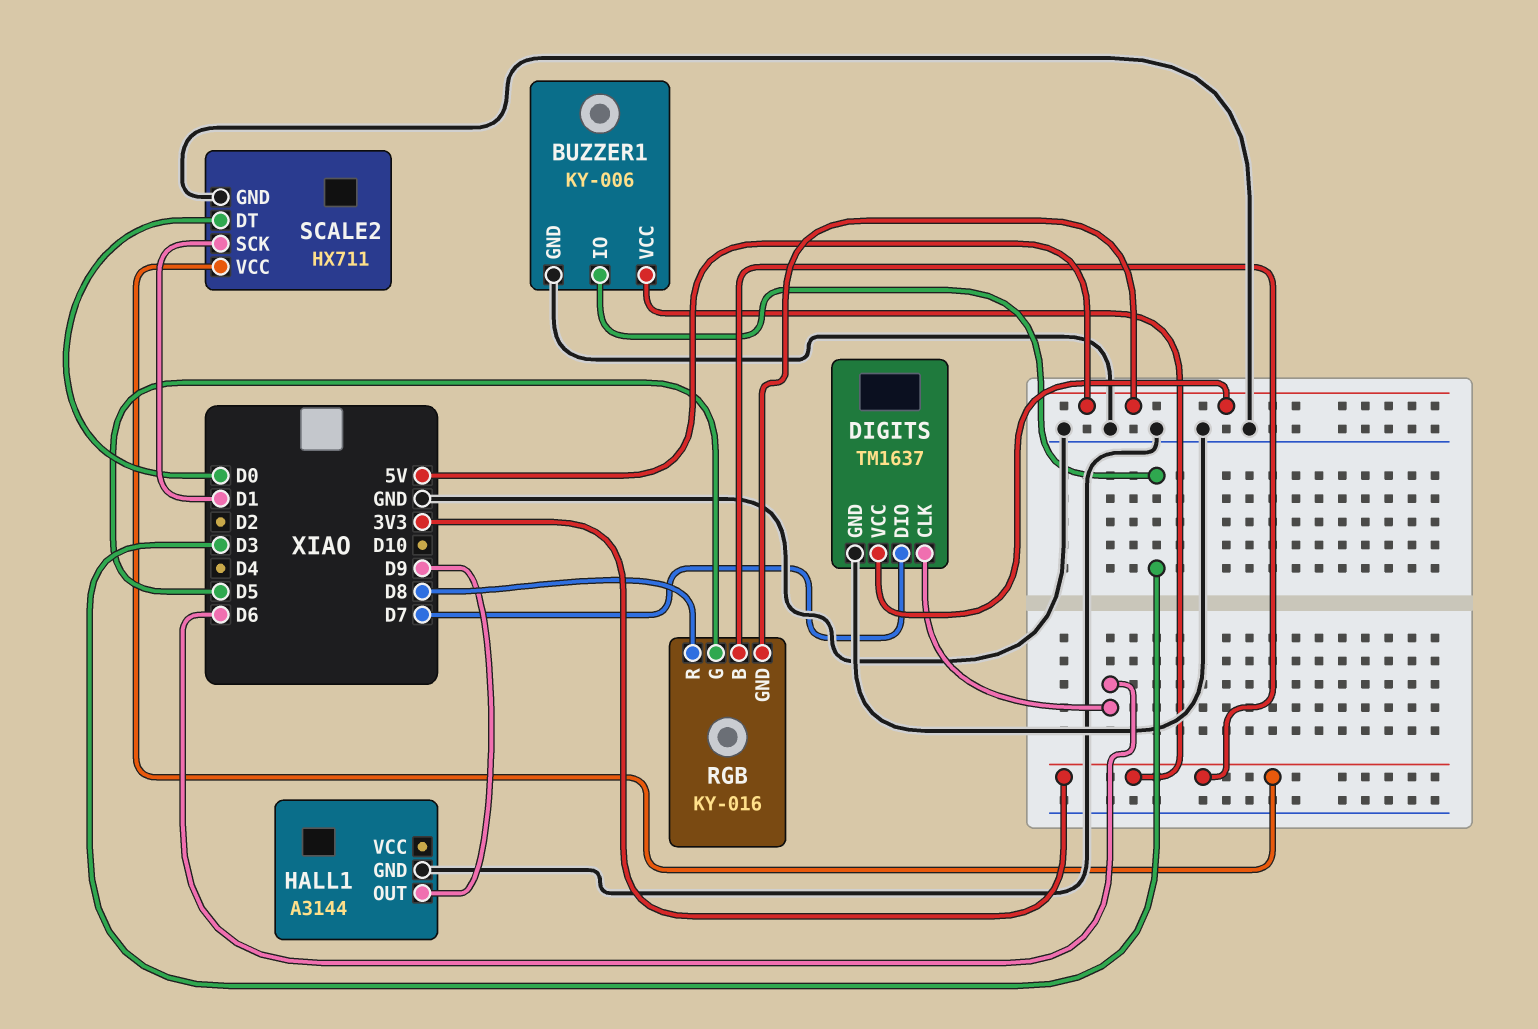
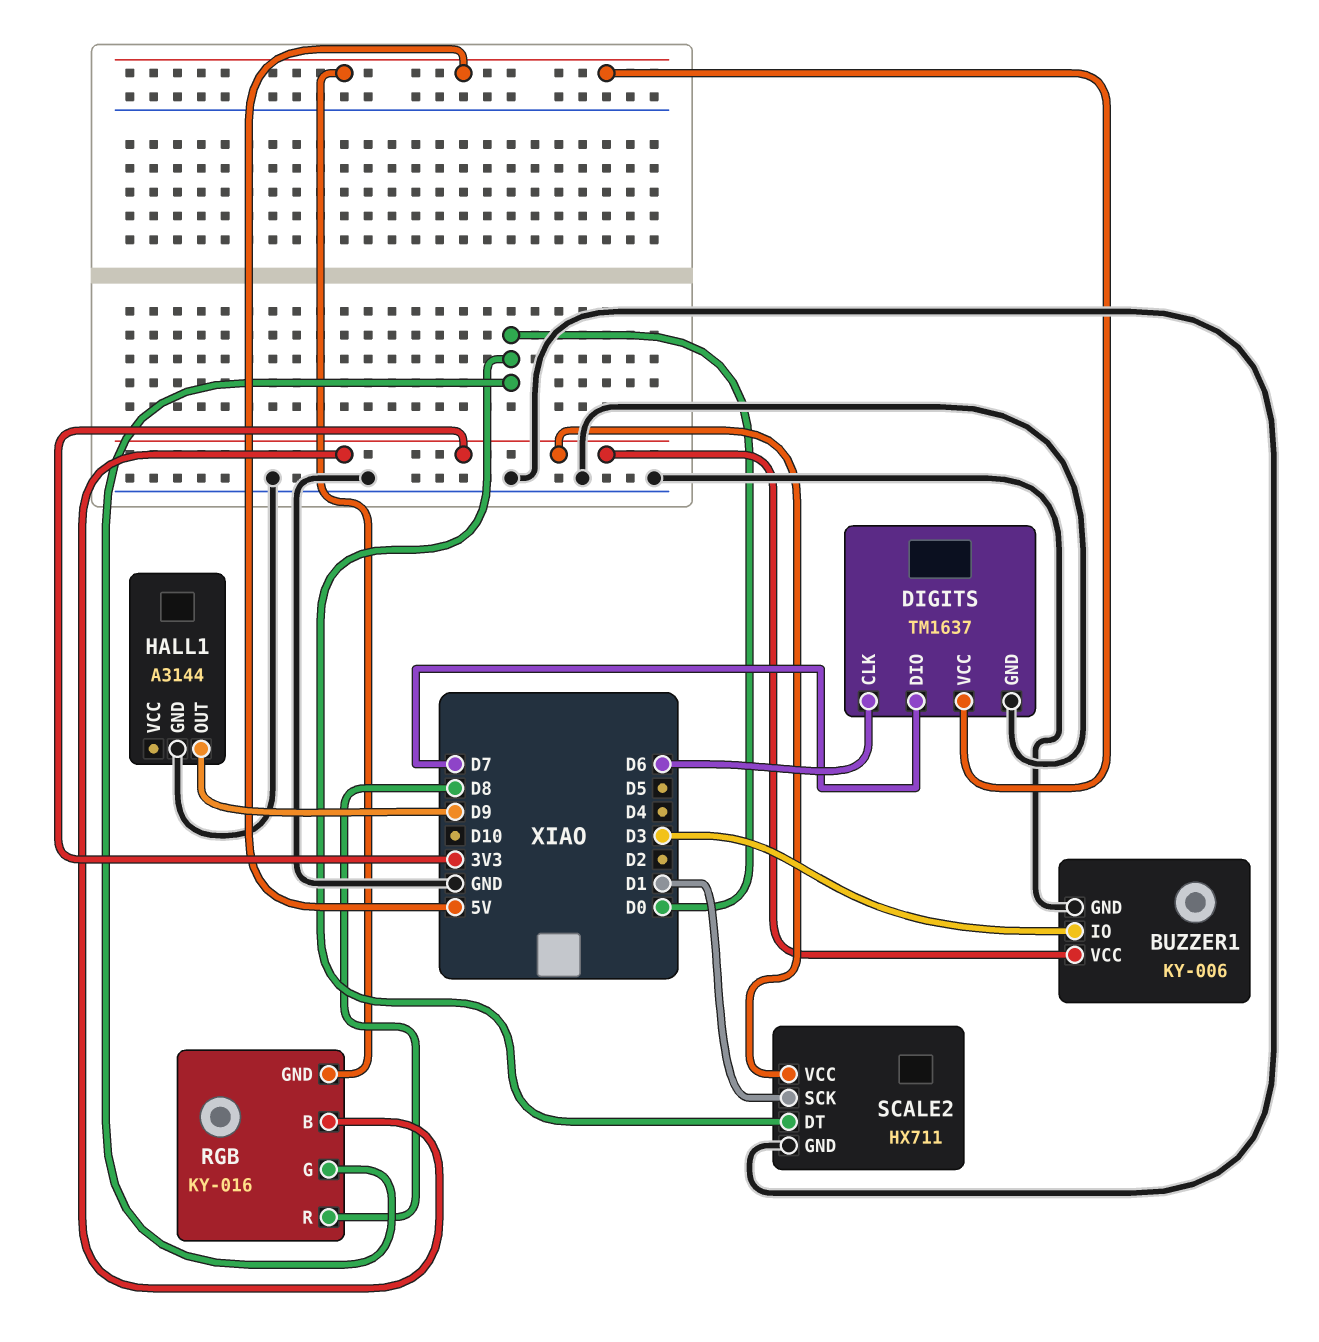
RGB pin G: D5 -> D0

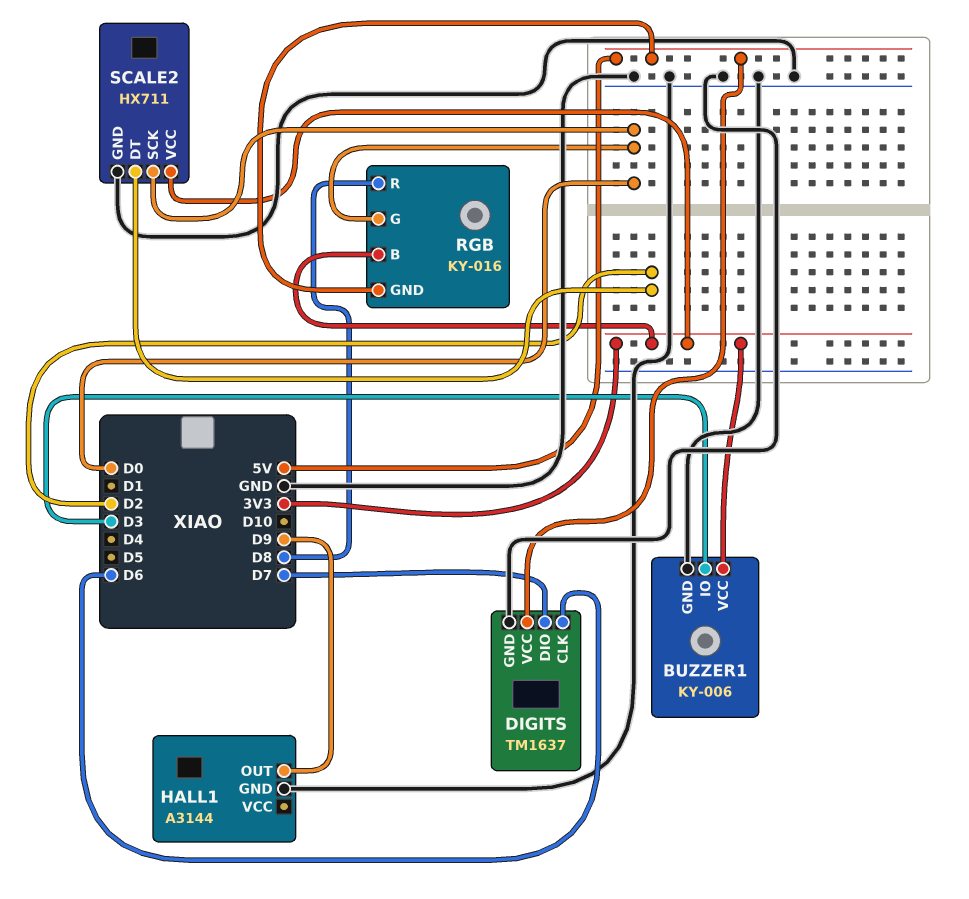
SCALE2 pin DT: D0 -> D2
SCALE2 pin SCK: D1 -> D0

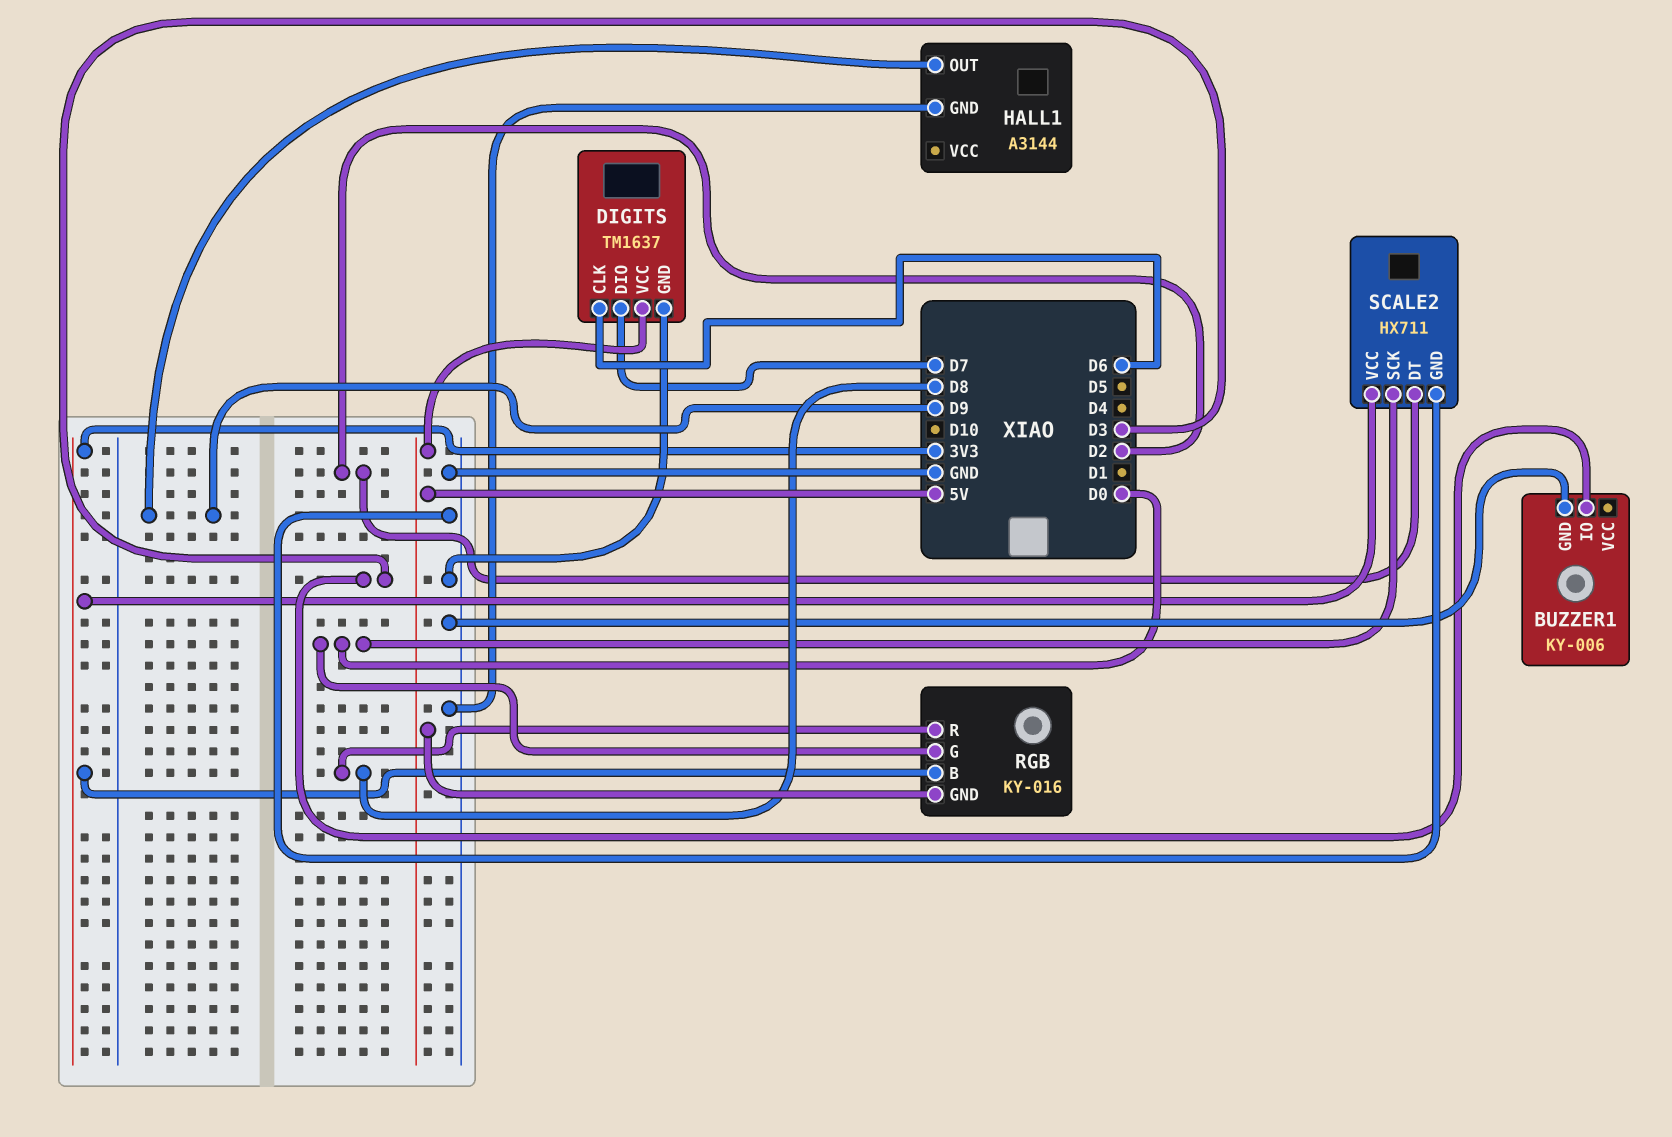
BUZZER1 pin VCC: 3V3 -> none

